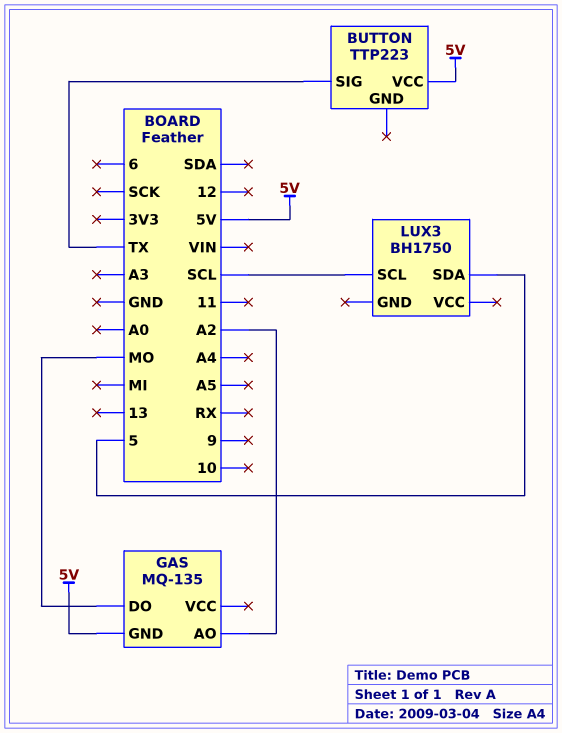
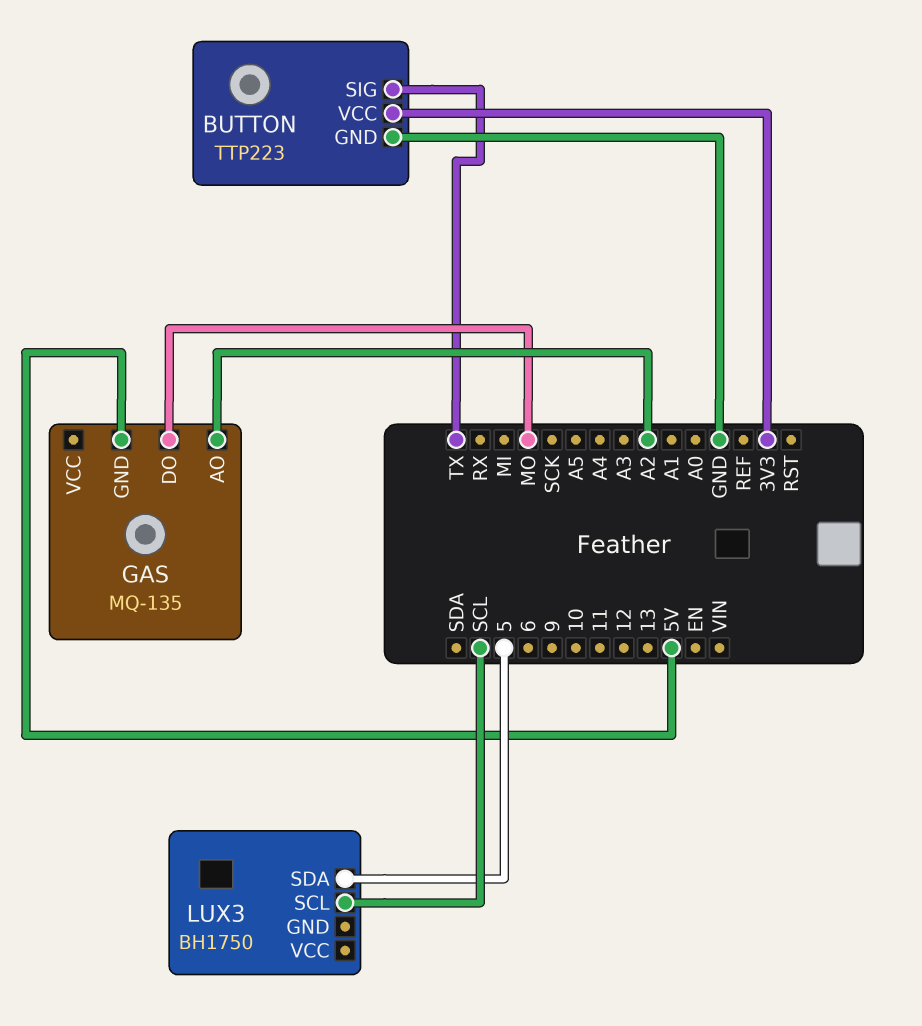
BUTTON pin GND: none -> GND
BUTTON pin VCC: 5V -> 3V3

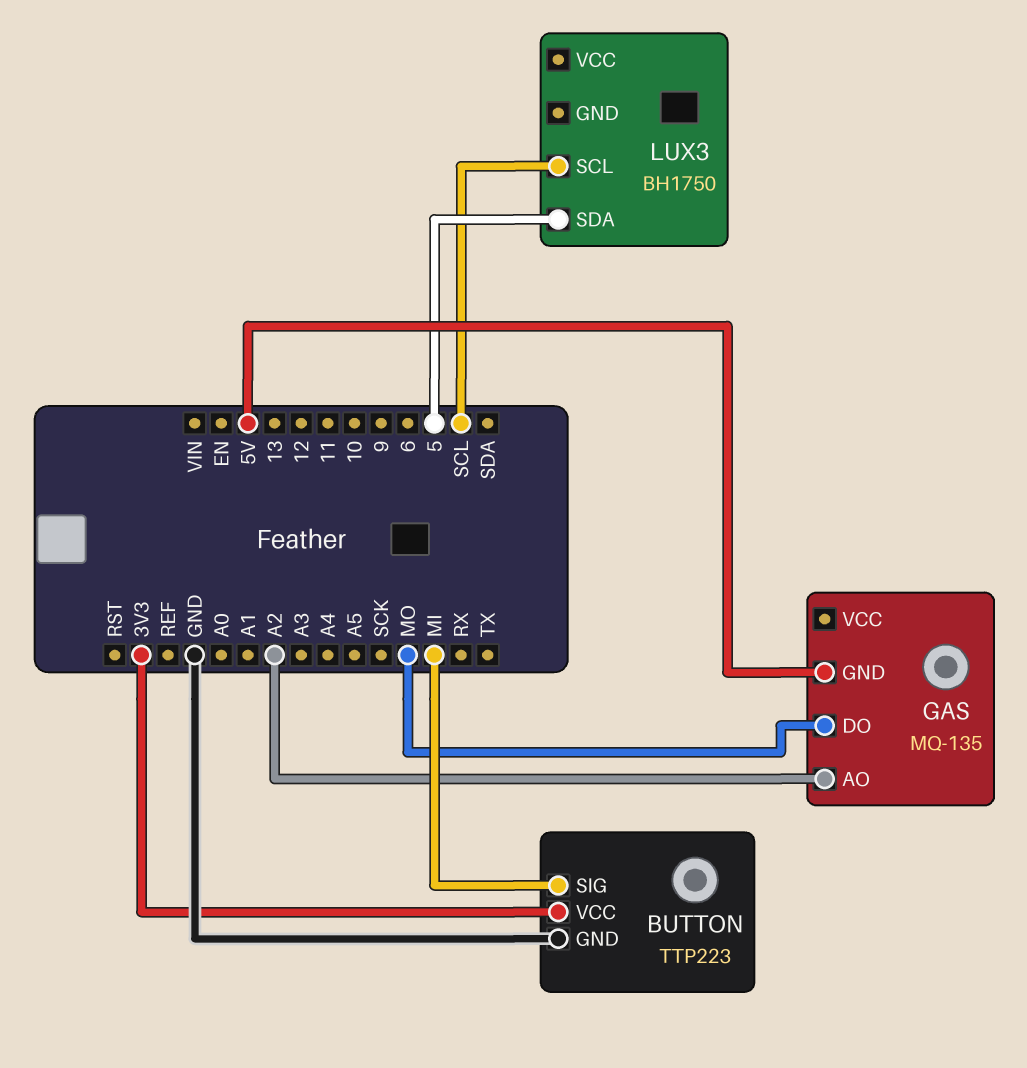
BUTTON pin SIG: TX -> MI

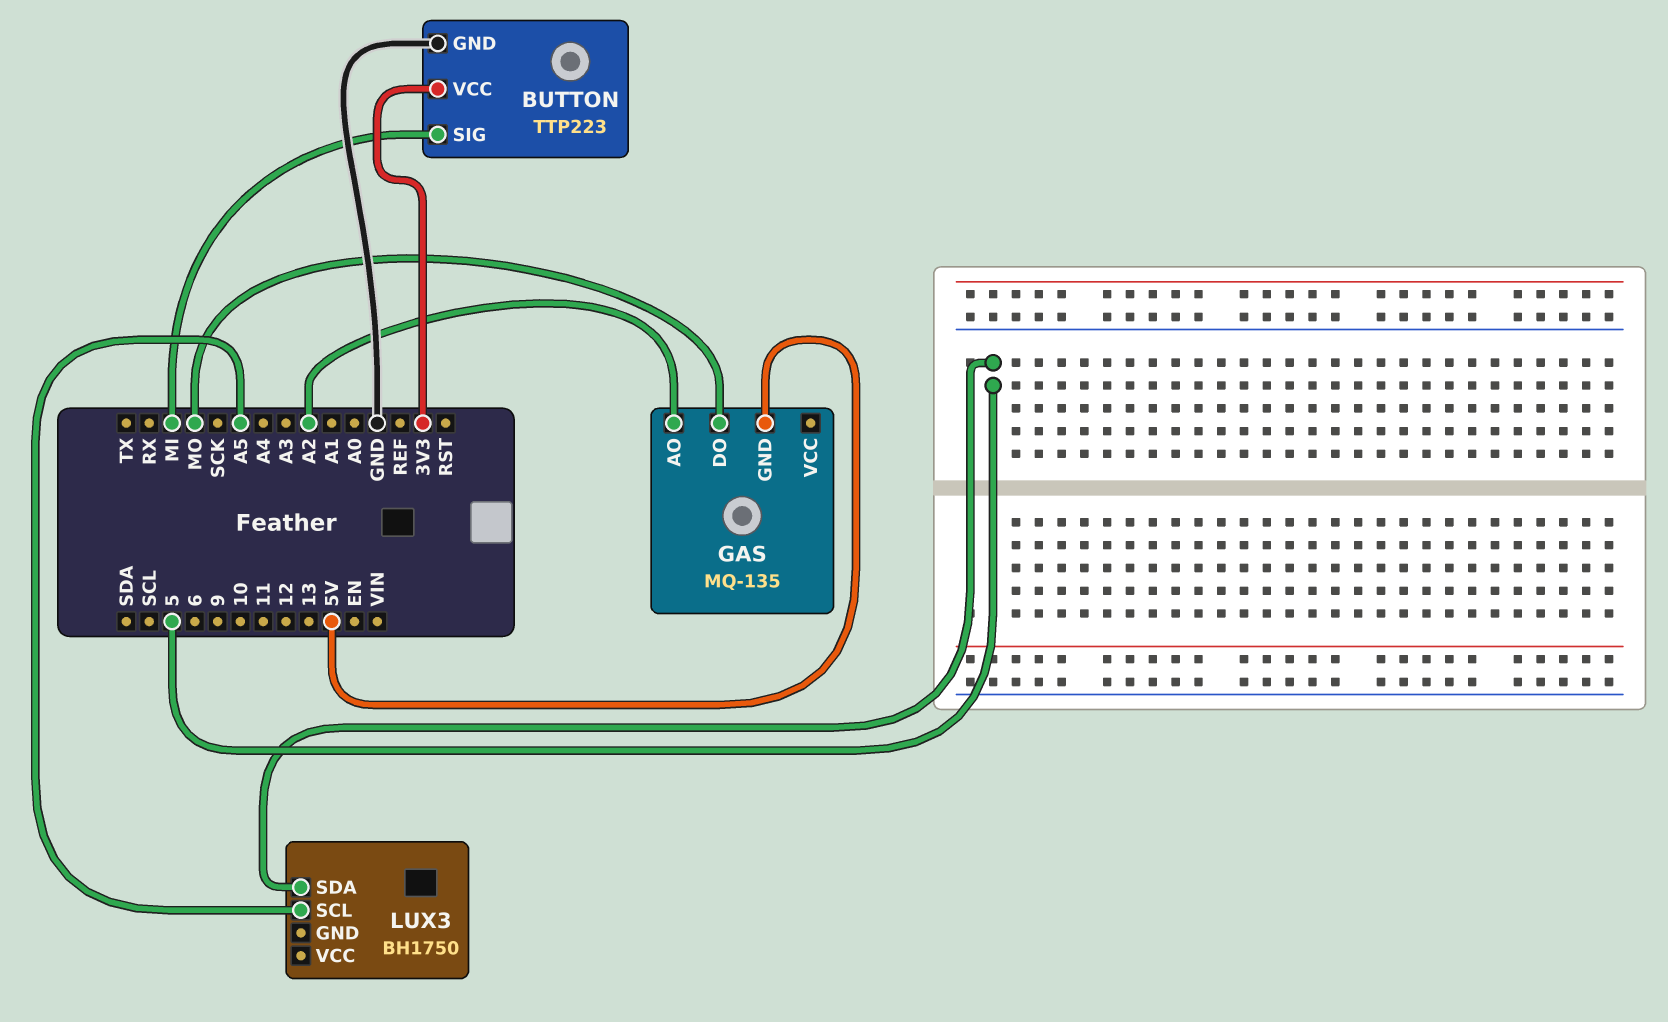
LUX3 pin SCL: SCL -> A5

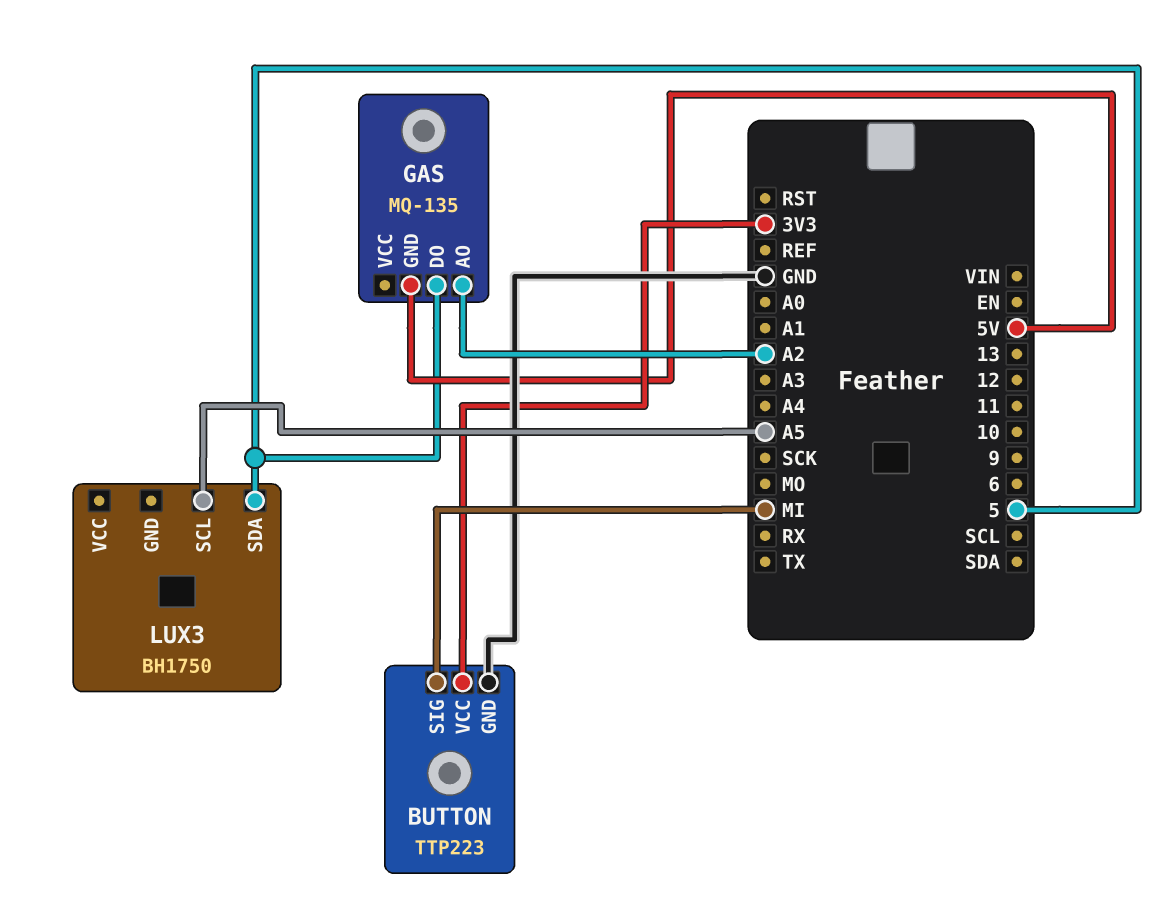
GAS pin DO: MO -> 5

